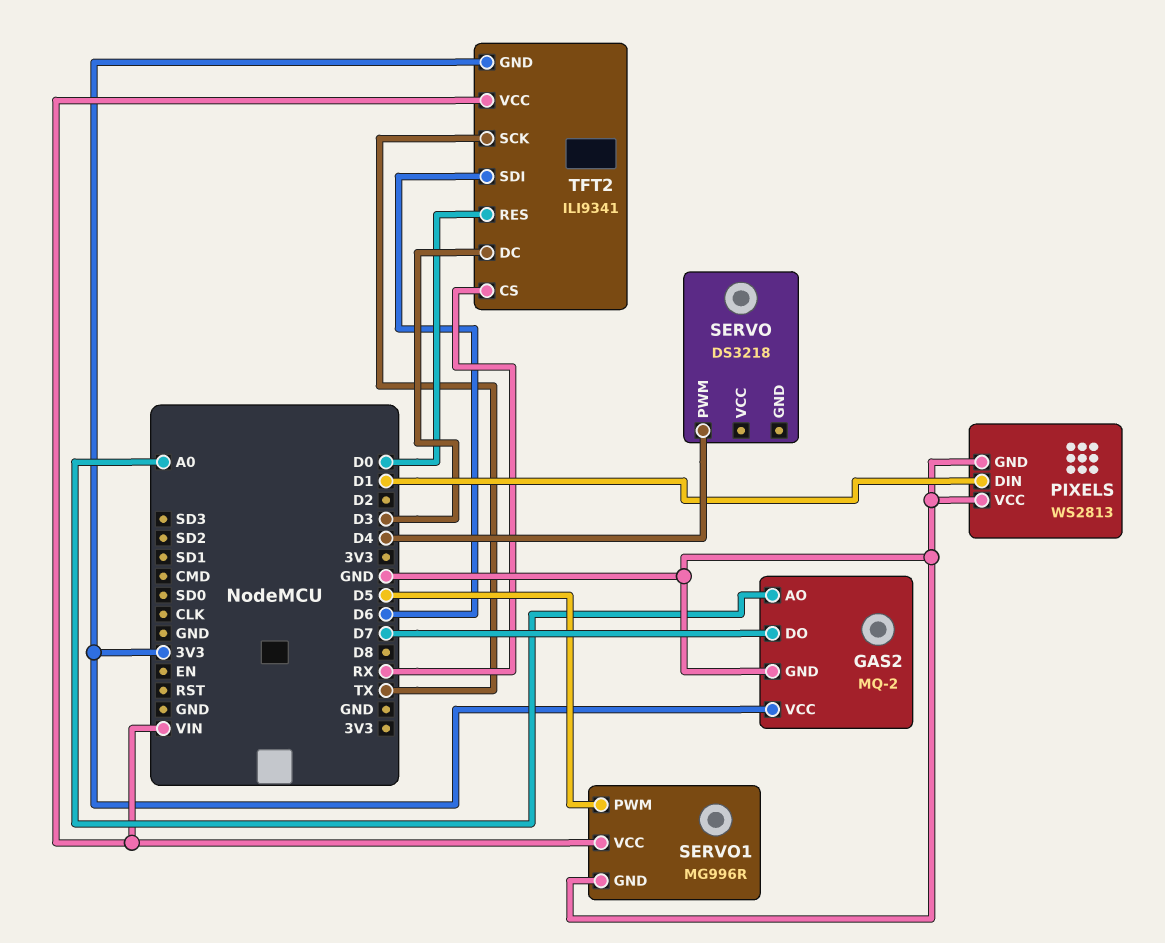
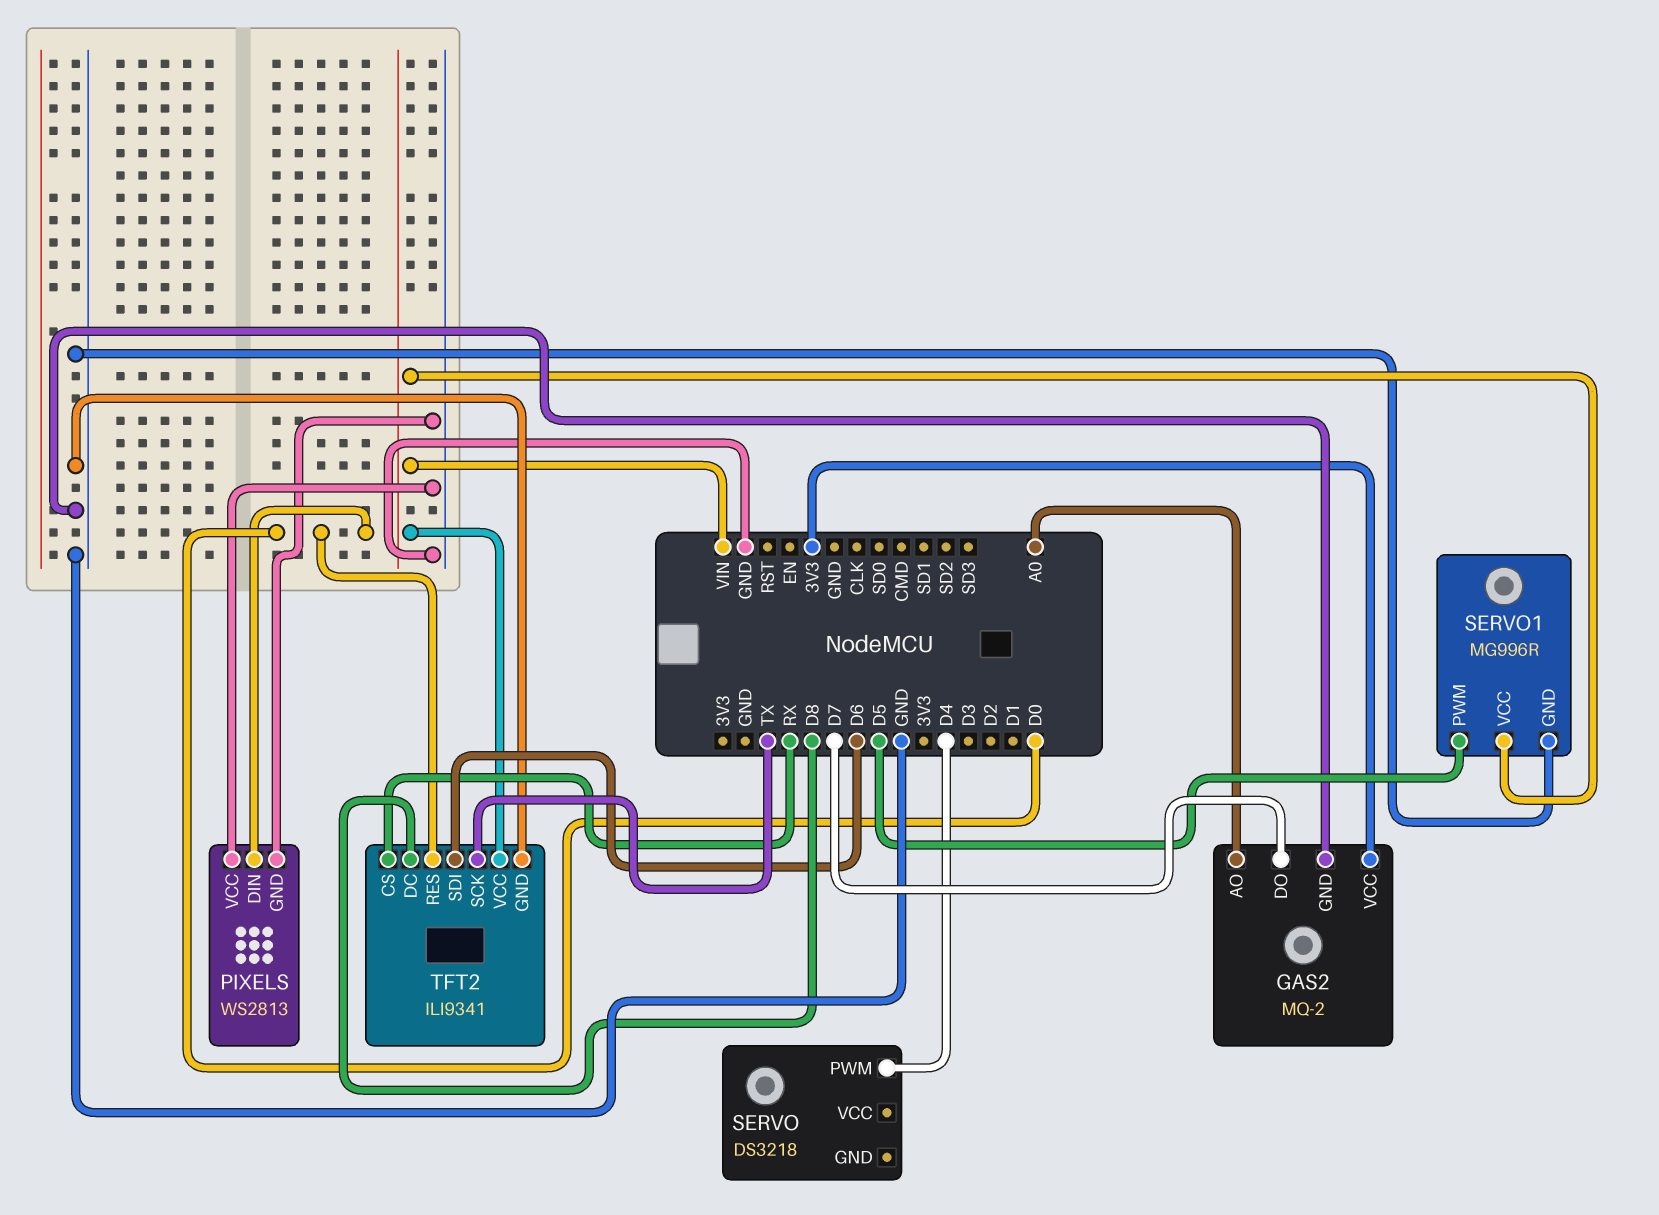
PIXELS pin DIN: D1 -> D0
TFT2 pin DC: D3 -> D8
TFT2 pin GND: 3V3 -> GND

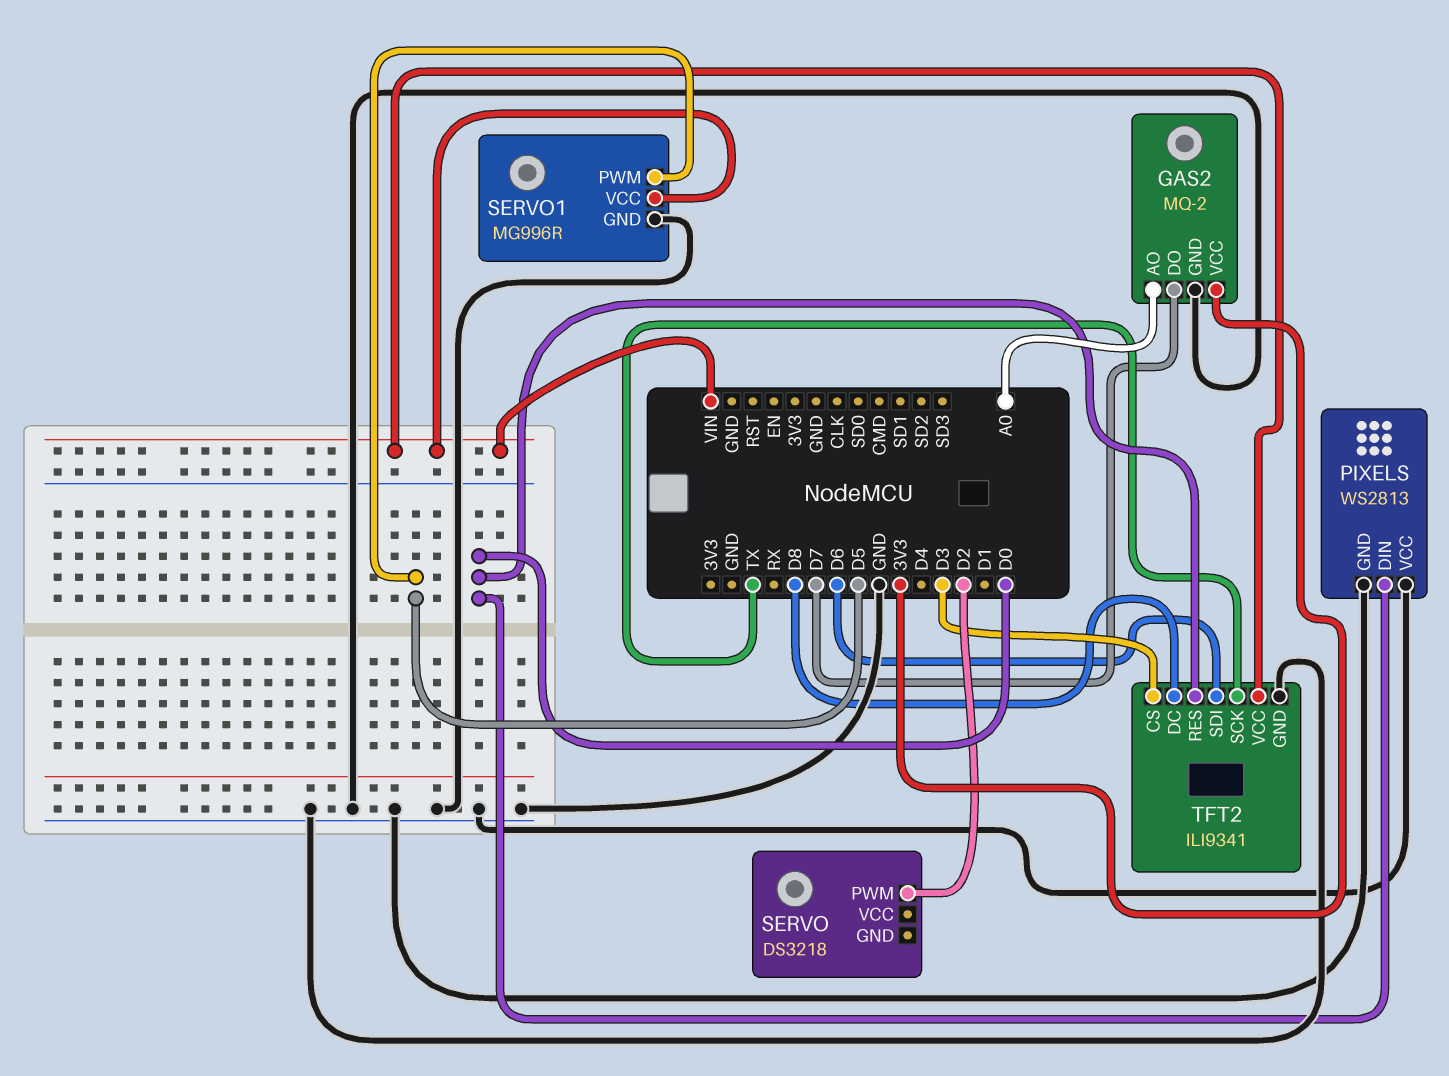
SERVO pin PWM: D4 -> D2
TFT2 pin CS: RX -> D3

